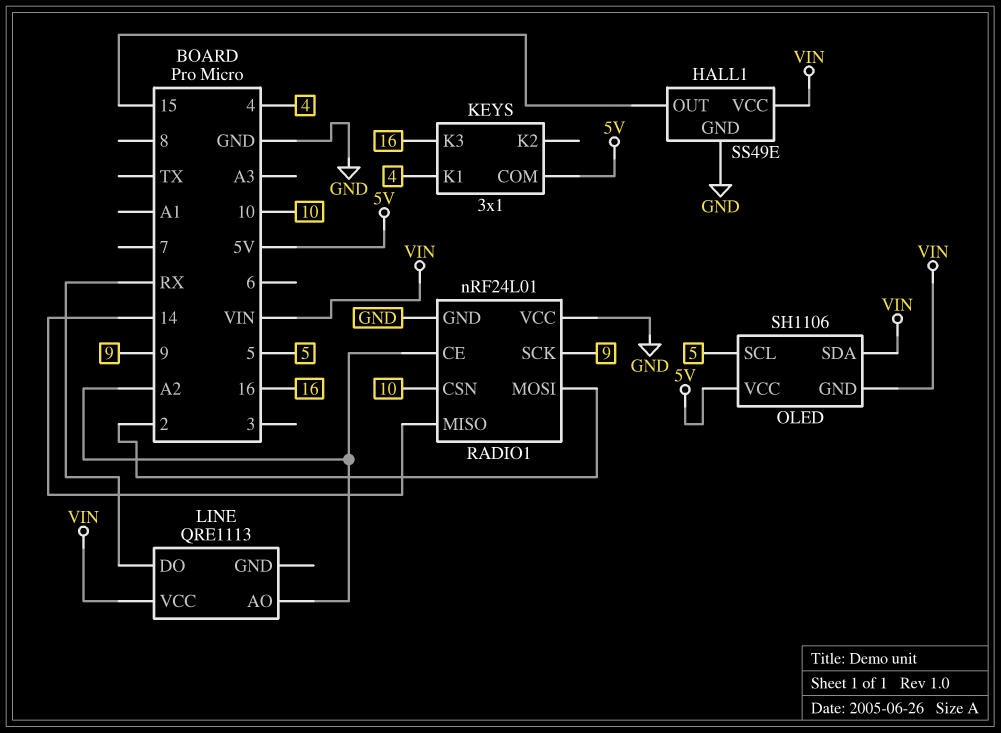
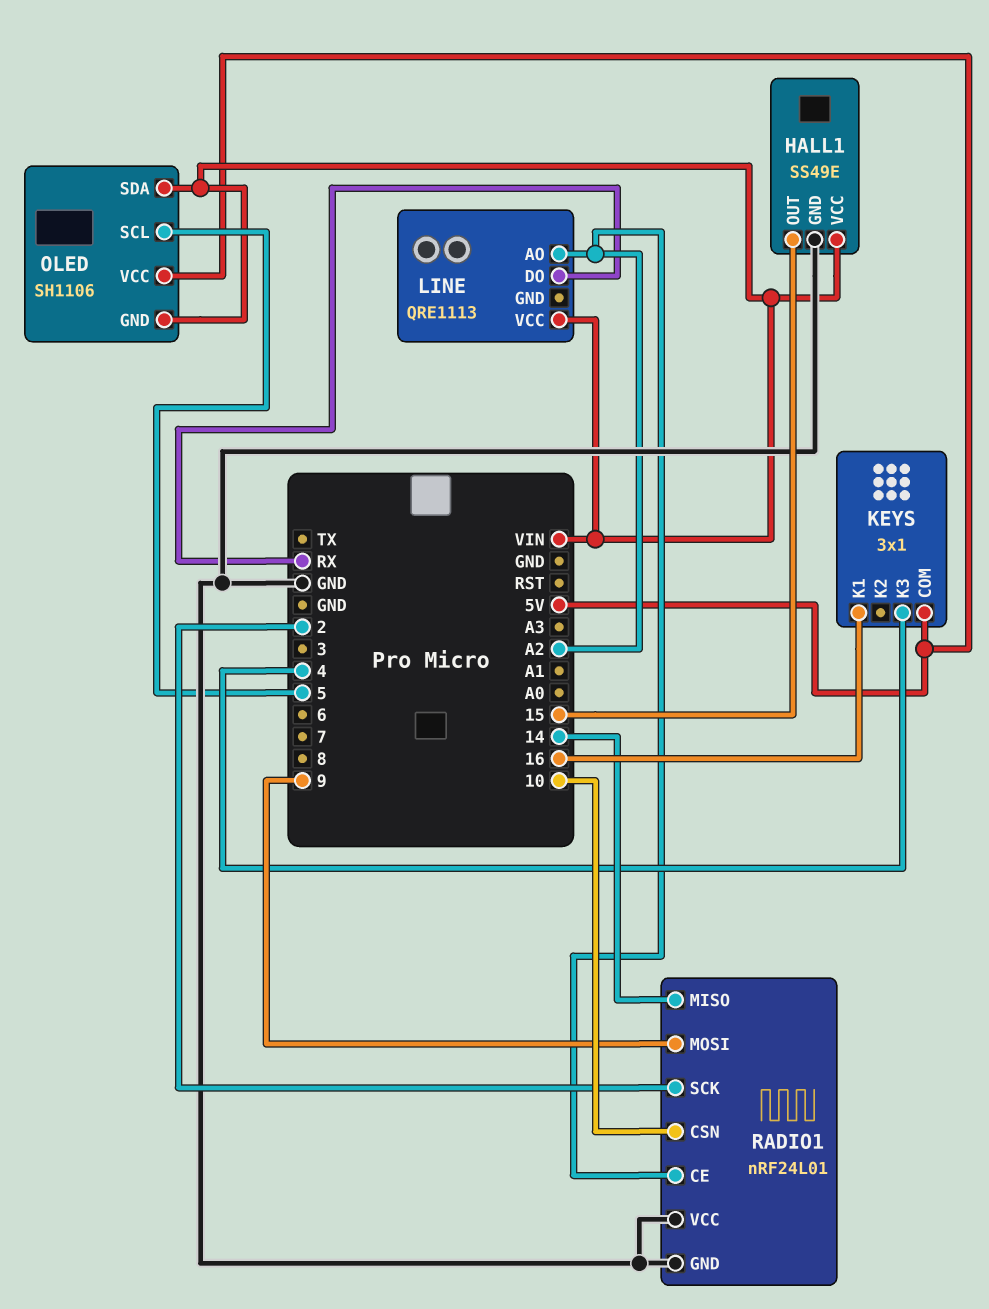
KEYS pin K1: 4 -> 16
KEYS pin K3: 16 -> 4
RADIO1 pin MOSI: 2 -> 9
RADIO1 pin SCK: 9 -> 2

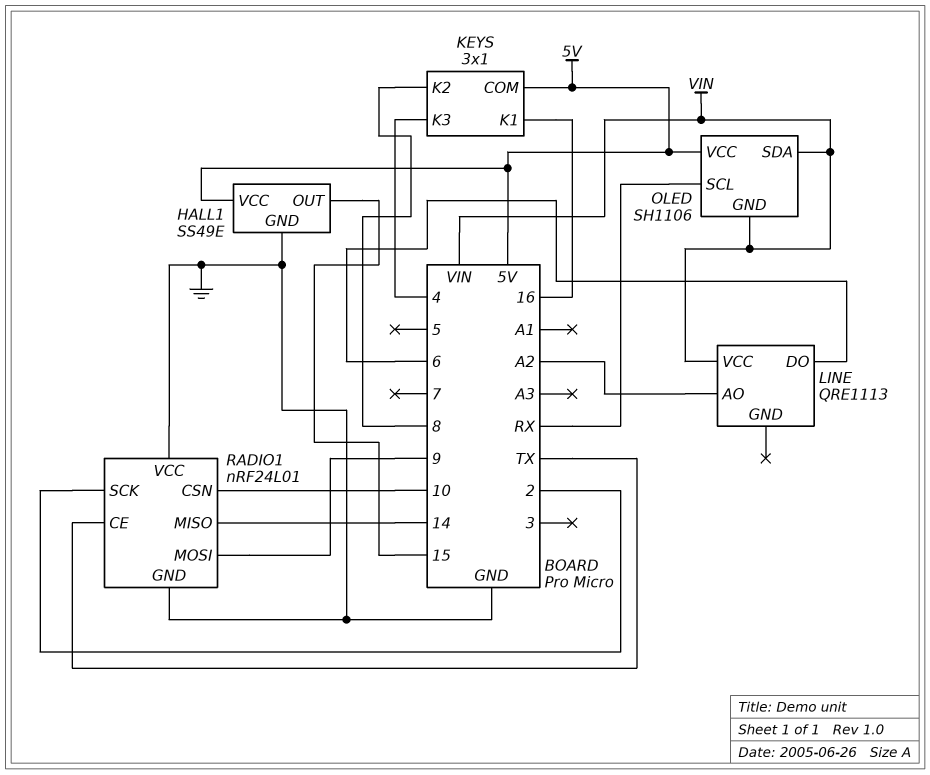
HALL1 pin VCC: VIN -> 5V
KEYS pin K2: none -> 8
LINE pin DO: RX -> 6
OLED pin SCL: 5 -> RX
RADIO1 pin CE: A2 -> TX

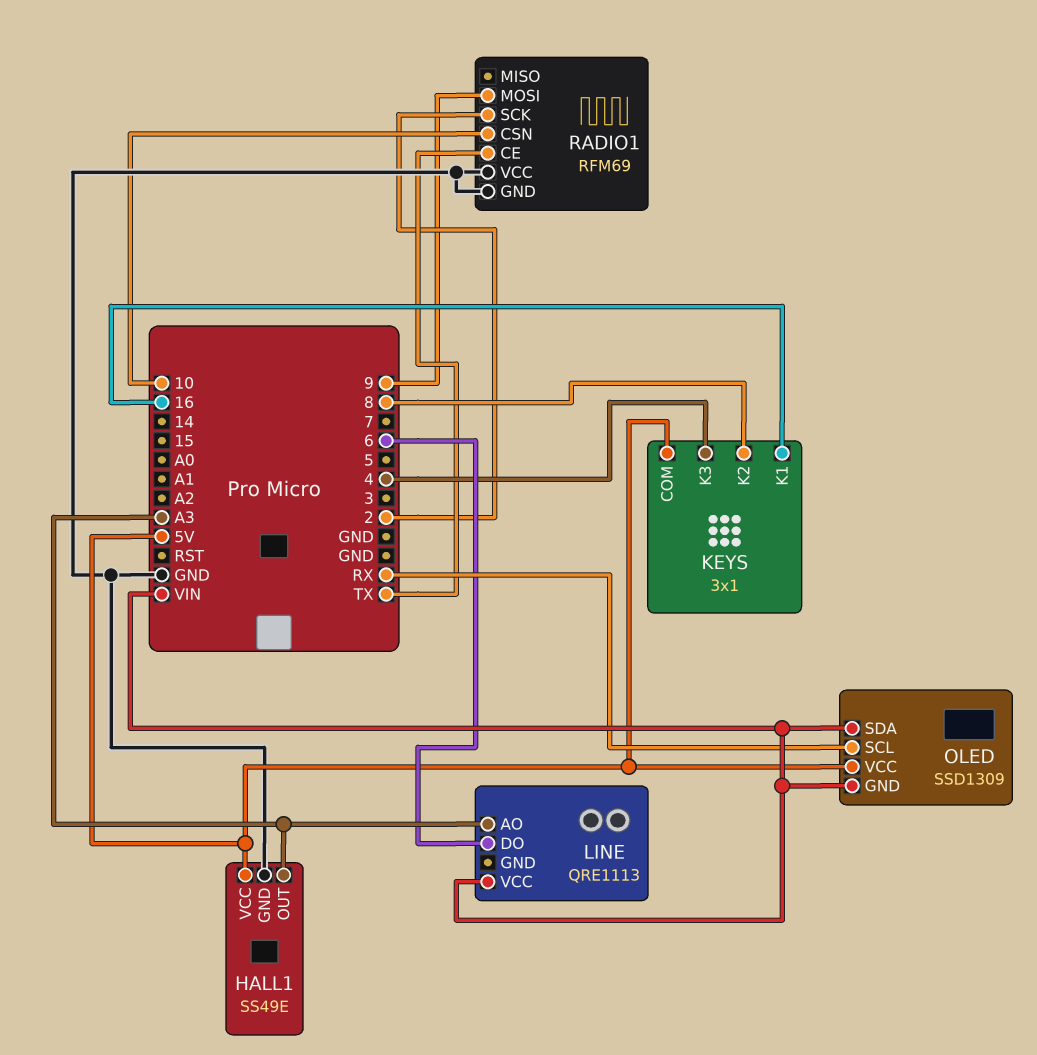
HALL1 pin OUT: 15 -> A3
LINE pin AO: A2 -> A3
OLED: SH1106 -> SSD1309
RADIO1: nRF24L01 -> RFM69
RADIO1 pin MISO: 14 -> none

